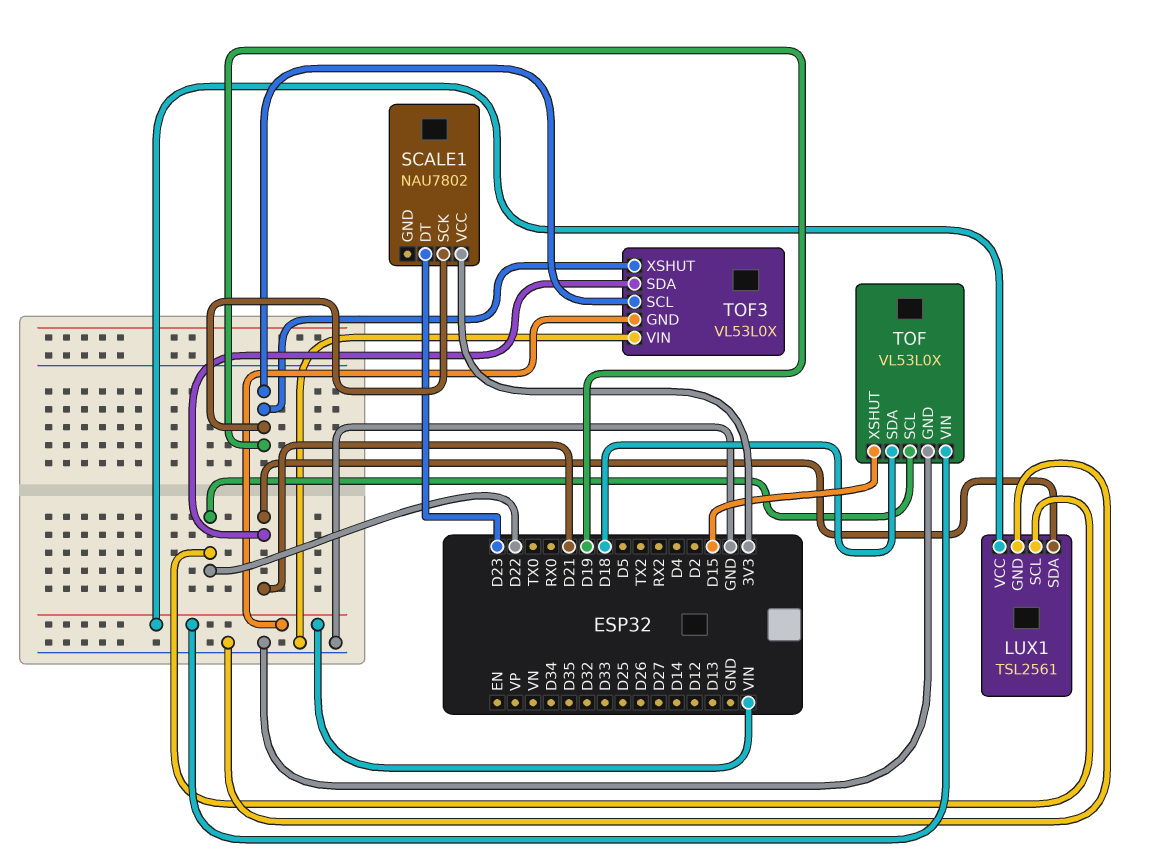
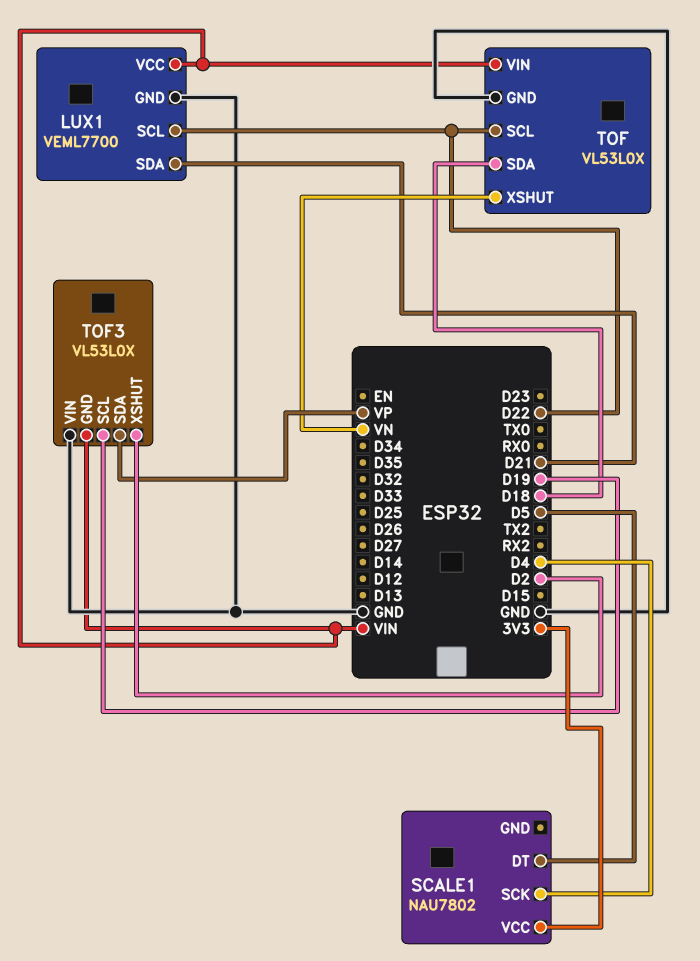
LUX1: TSL2561 -> VEML7700
SCALE1 pin DT: D23 -> D5
SCALE1 pin SCK: D19 -> D4
TOF pin XSHUT: D15 -> VN
TOF3 pin SDA: D21 -> VP
TOF3 pin XSHUT: D19 -> D2

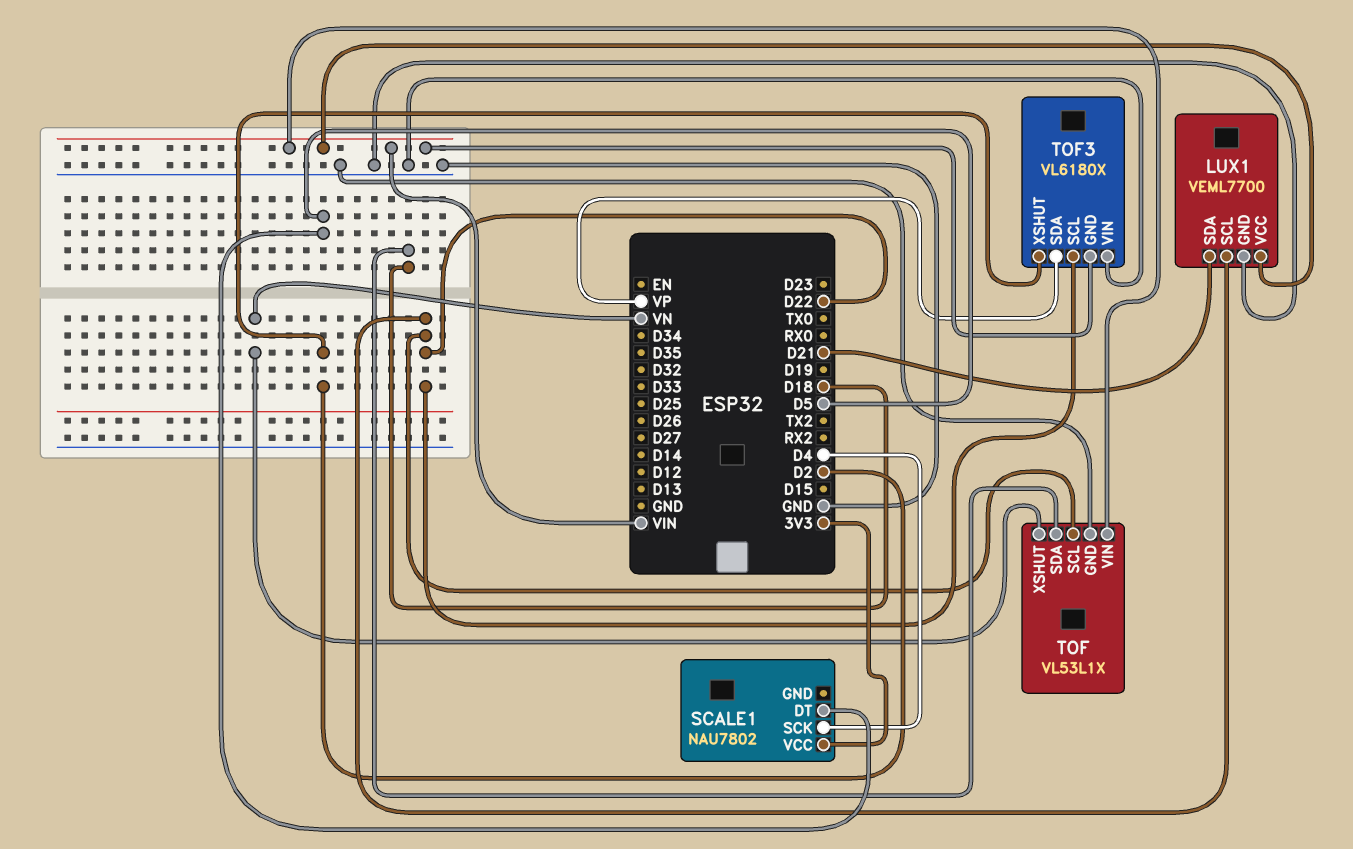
TOF: VL53L0X -> VL53L1X
TOF3: VL53L0X -> VL6180X
TOF3 pin SCL: D19 -> D22

